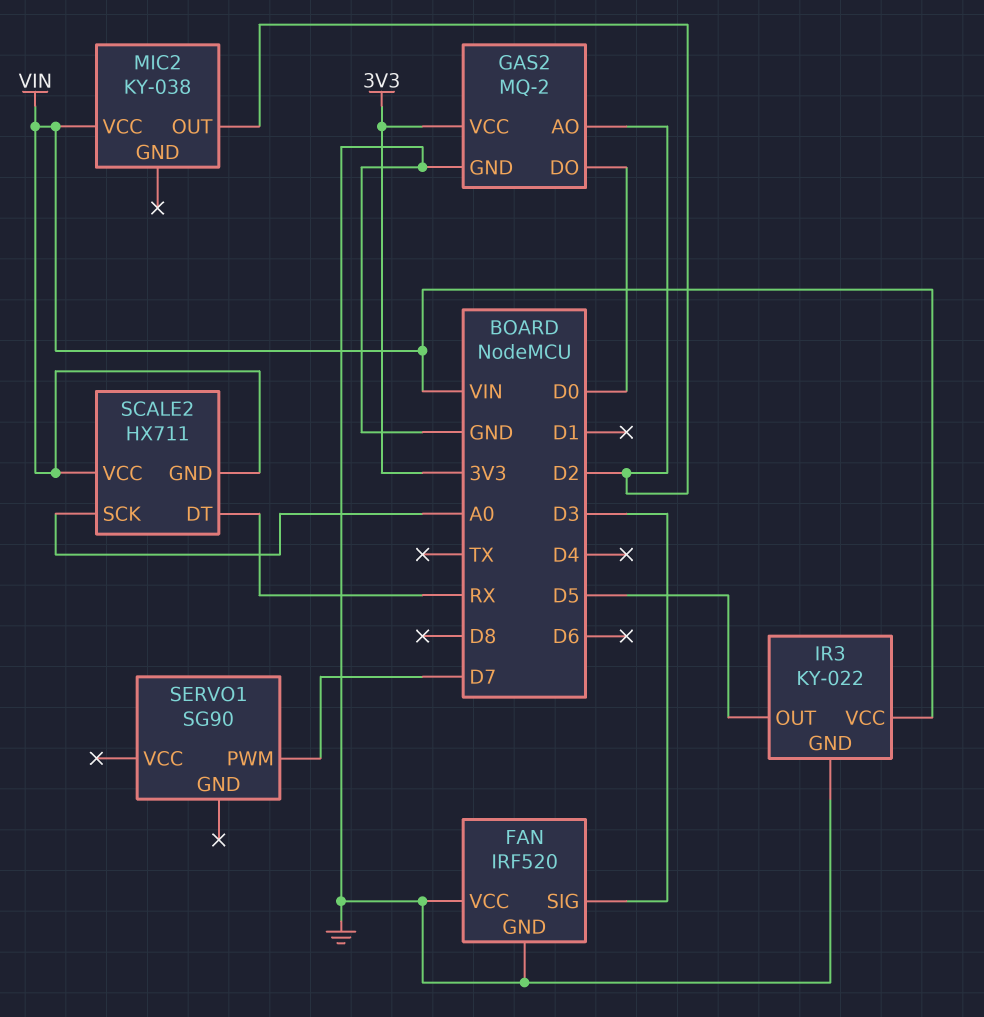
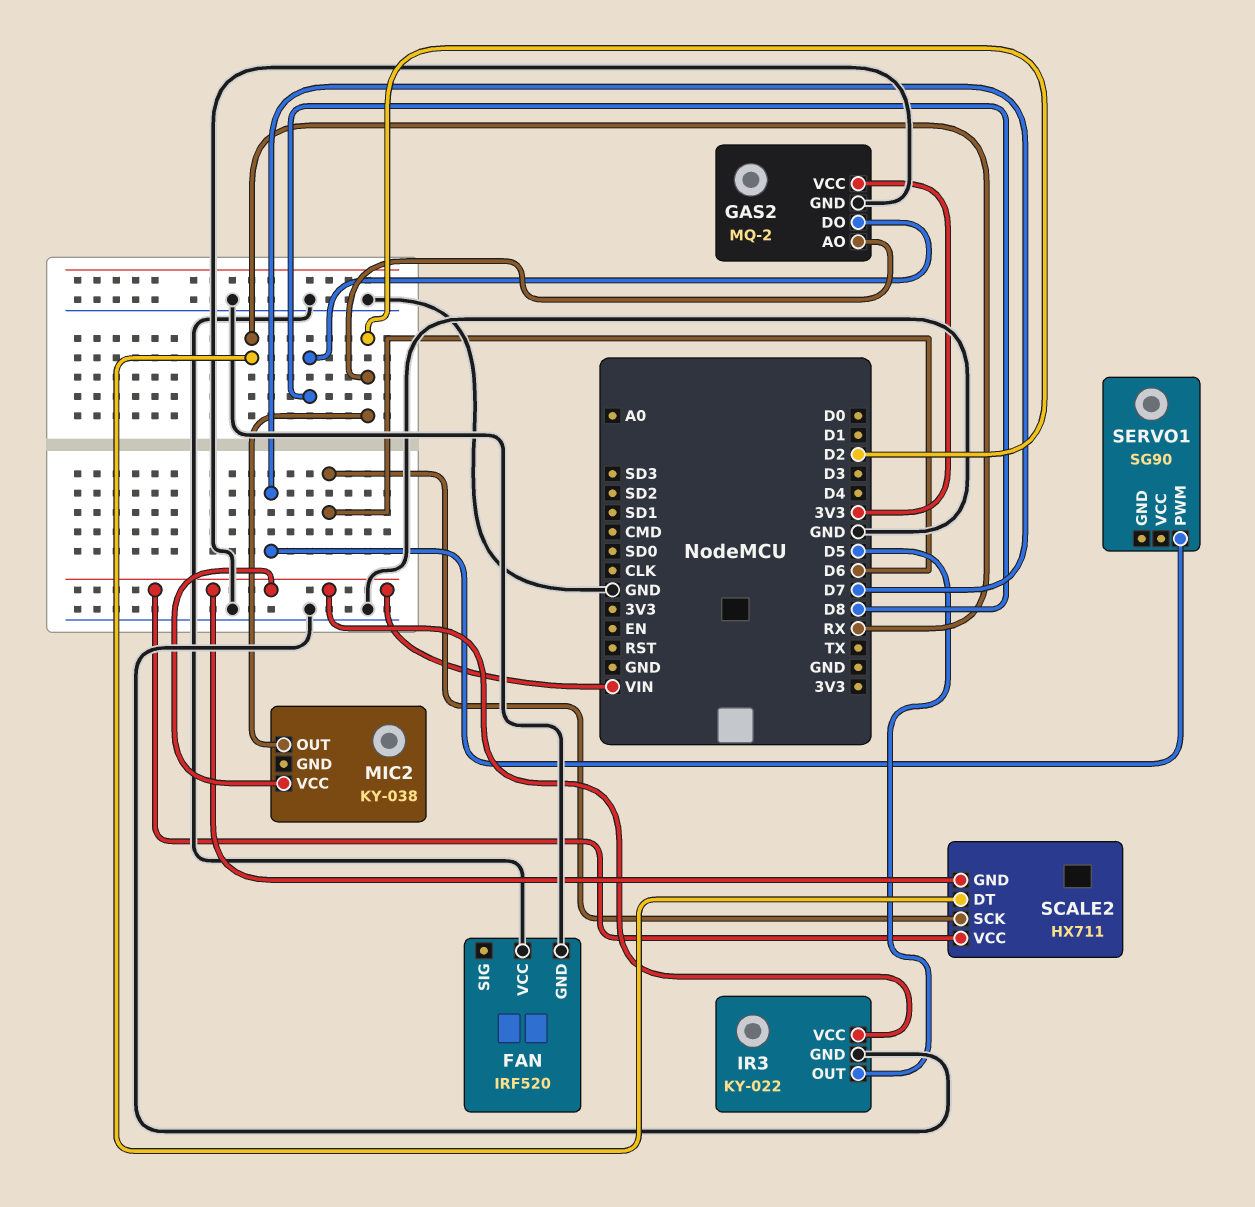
FAN pin SIG: D3 -> none
GAS2 pin DO: D0 -> D8
SCALE2 pin SCK: A0 -> D6

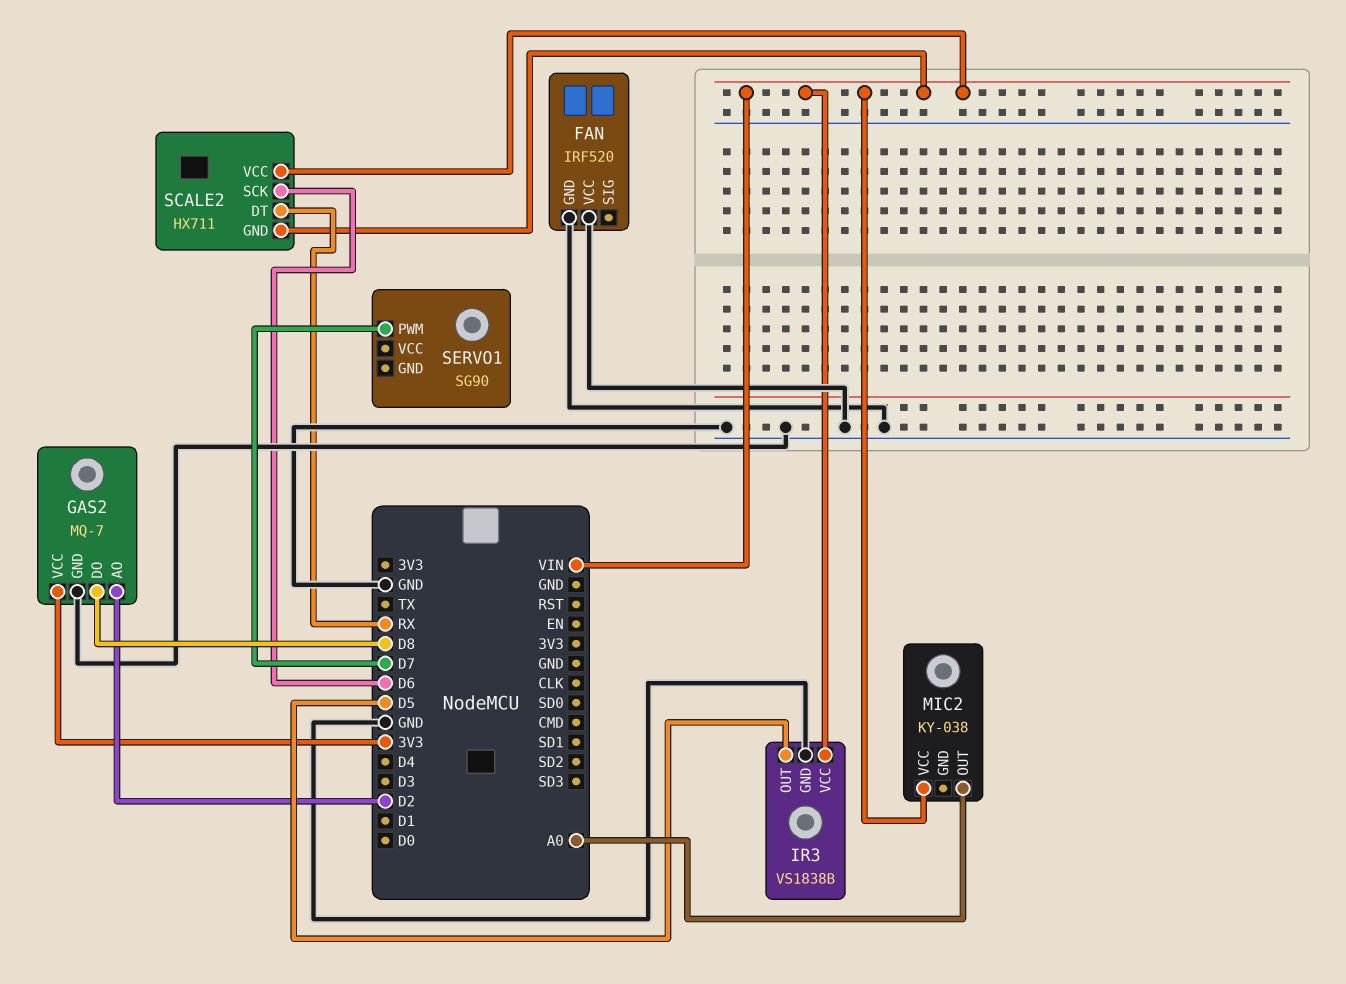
GAS2: MQ-2 -> MQ-7
IR3: KY-022 -> VS1838B
MIC2 pin OUT: D2 -> A0

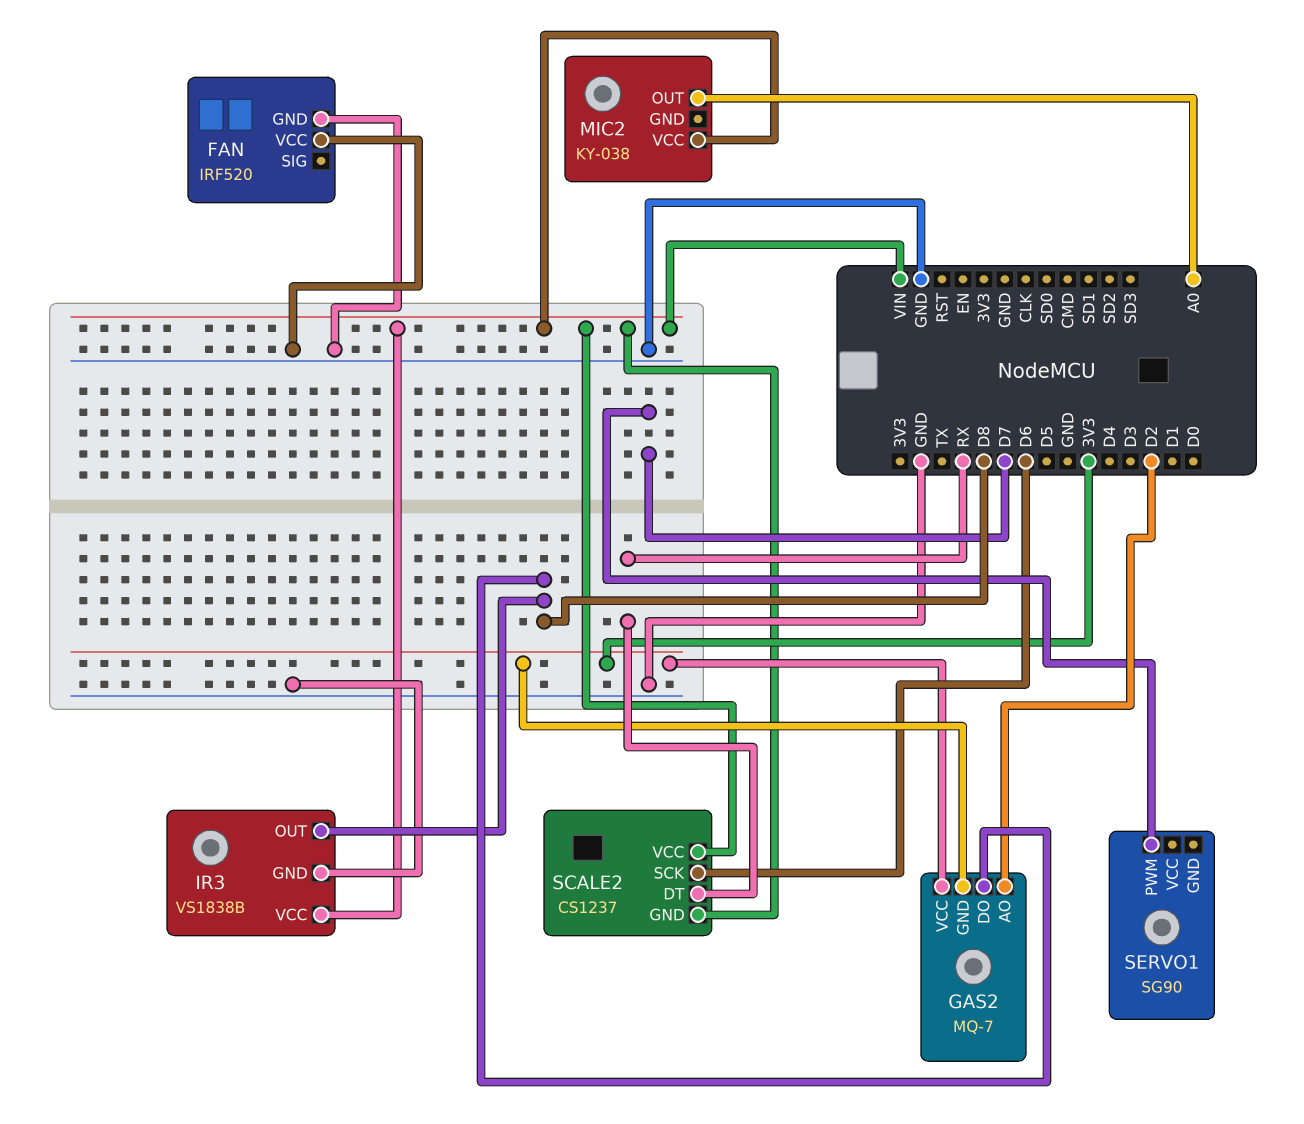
GAS2 pin GND: GND -> 3V3
IR3 pin OUT: D5 -> D8
SCALE2: HX711 -> CS1237

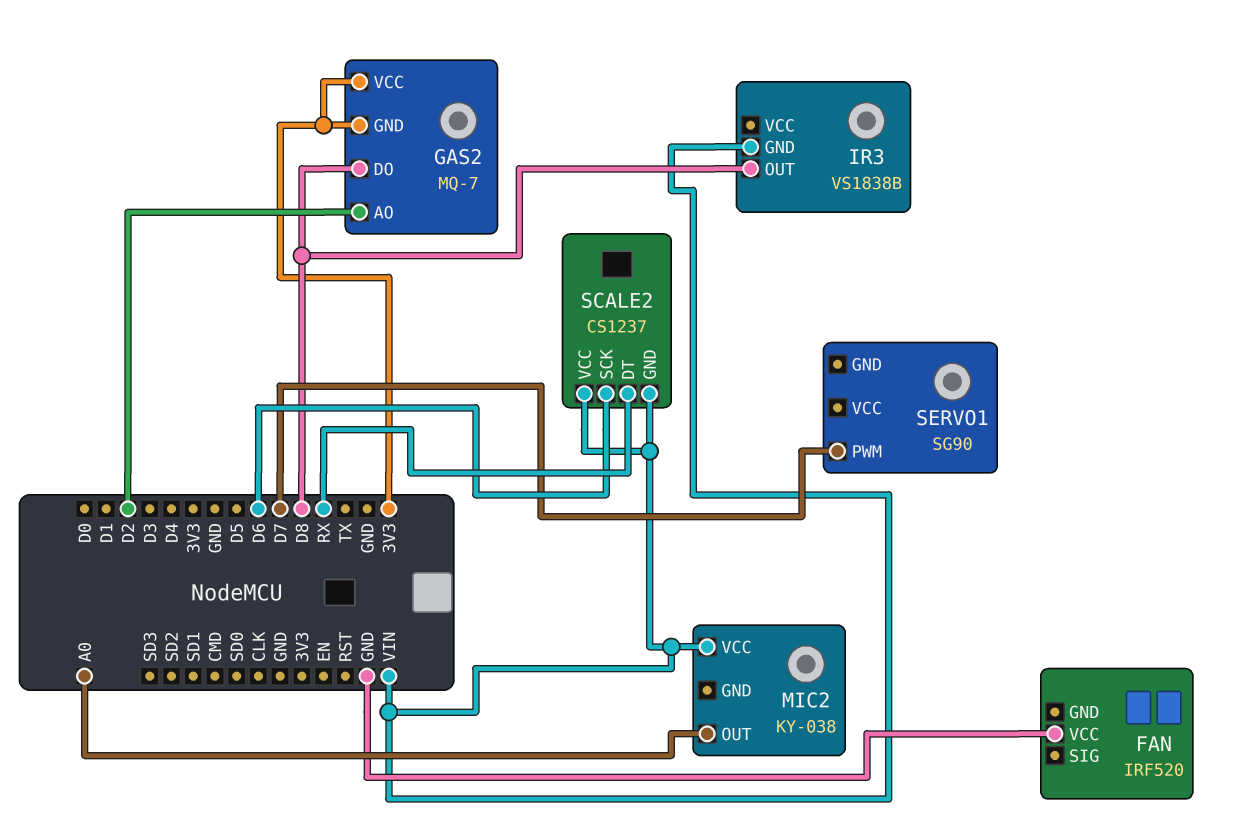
FAN pin GND: GND -> none
IR3 pin GND: GND -> VIN
IR3 pin VCC: VIN -> none

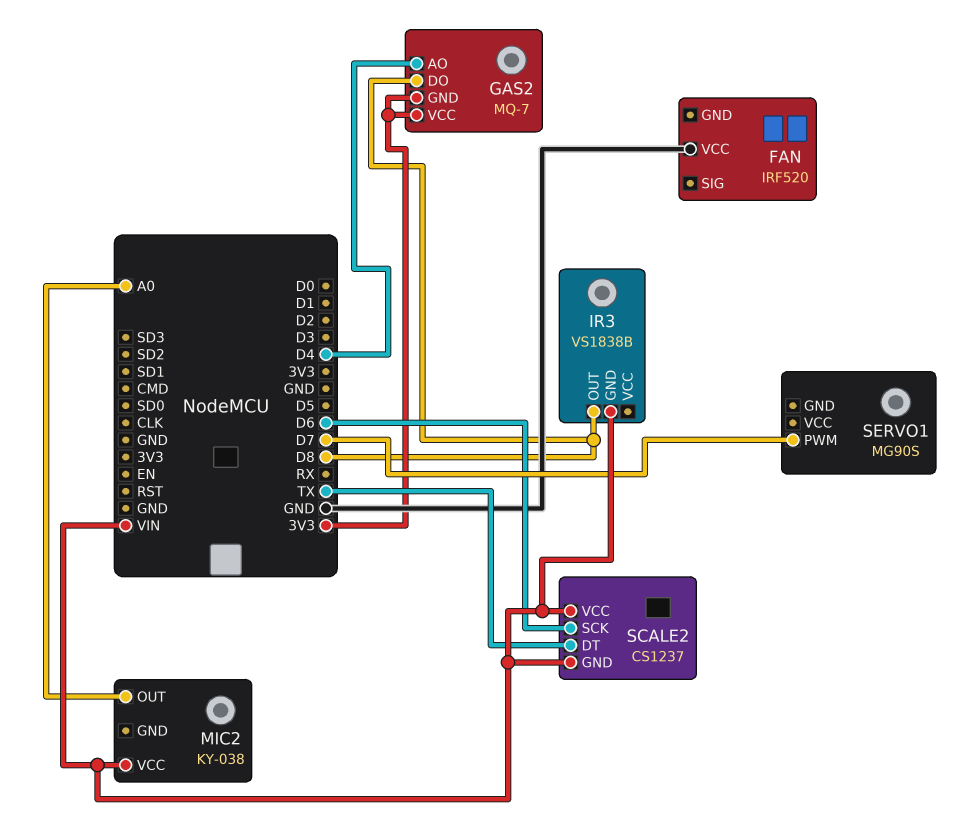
GAS2 pin AO: D2 -> D4
SCALE2 pin DT: RX -> TX
SERVO1: SG90 -> MG90S

